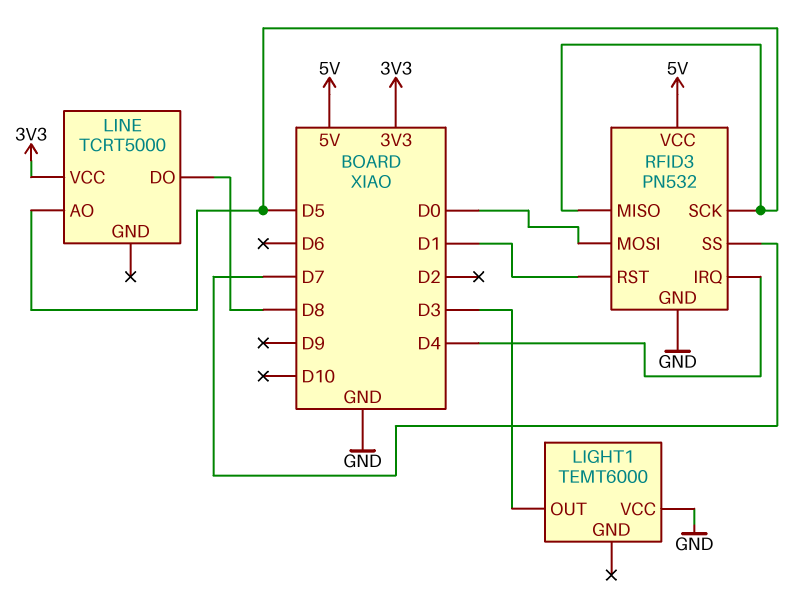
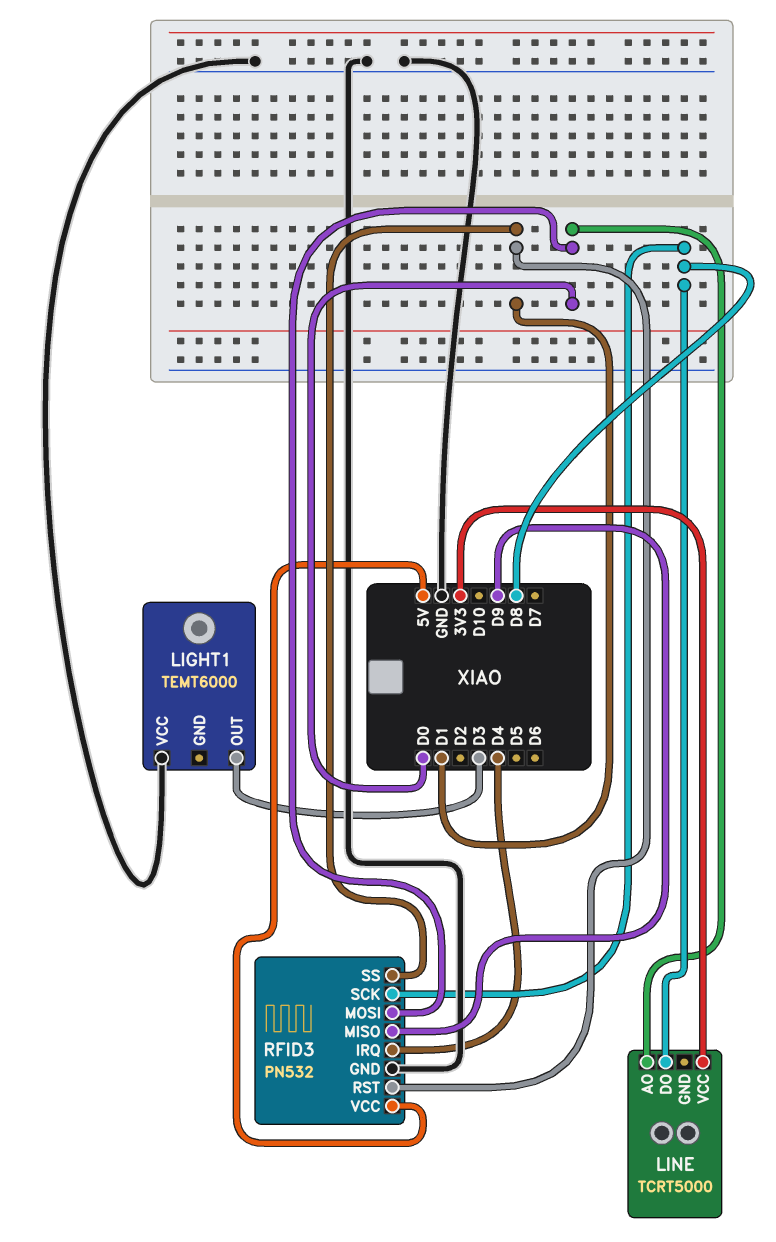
LINE pin AO: D5 -> D0
RFID3 pin MISO: D5 -> D9
RFID3 pin SCK: D5 -> D8
RFID3 pin SS: D7 -> D1

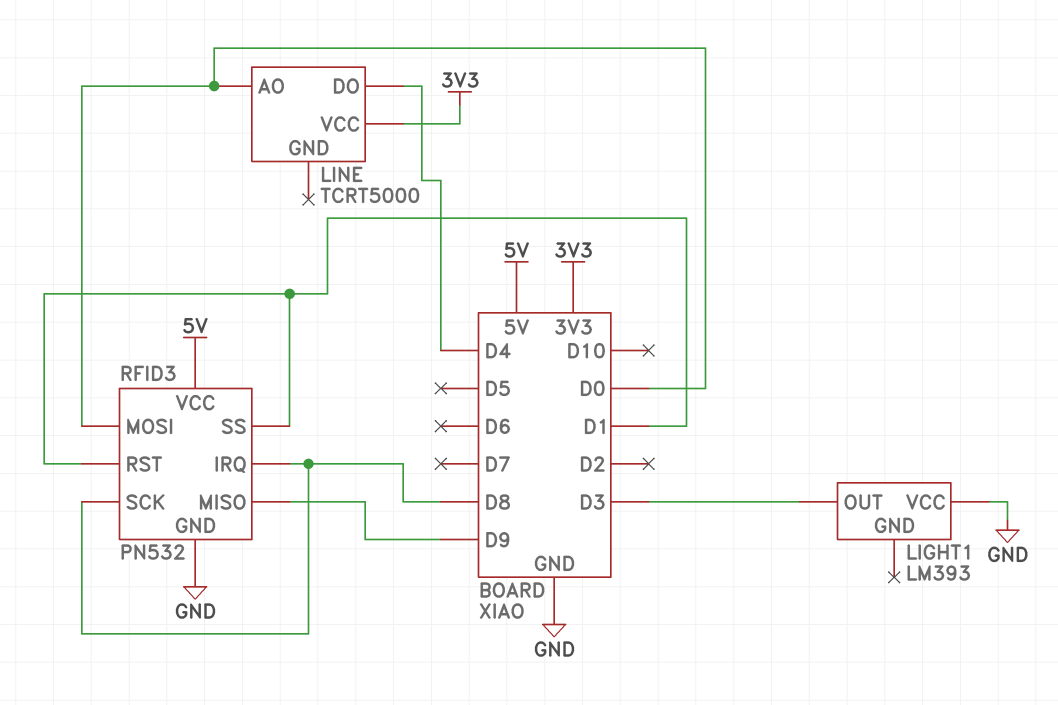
LIGHT1: TEMT6000 -> LM393
LINE pin DO: D8 -> D4
RFID3 pin IRQ: D4 -> D8

